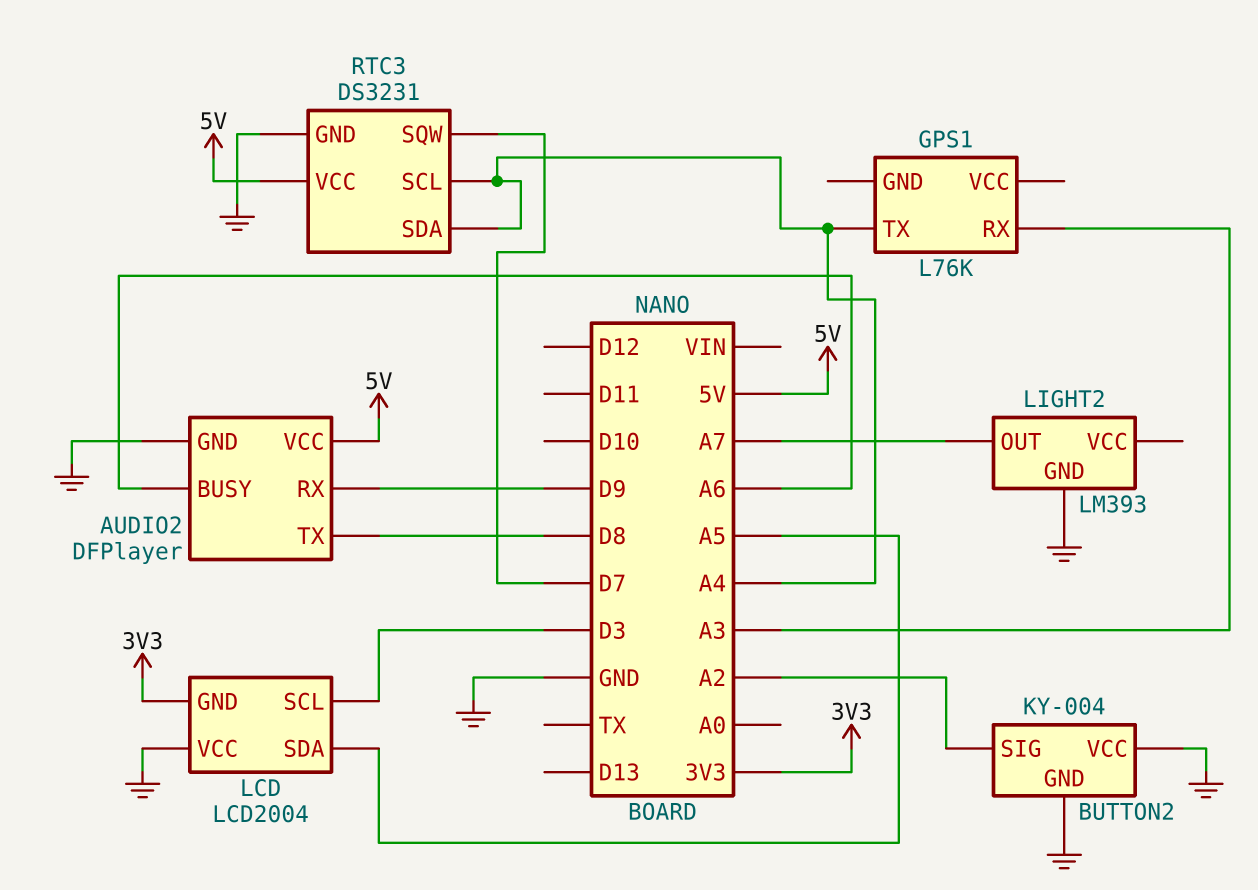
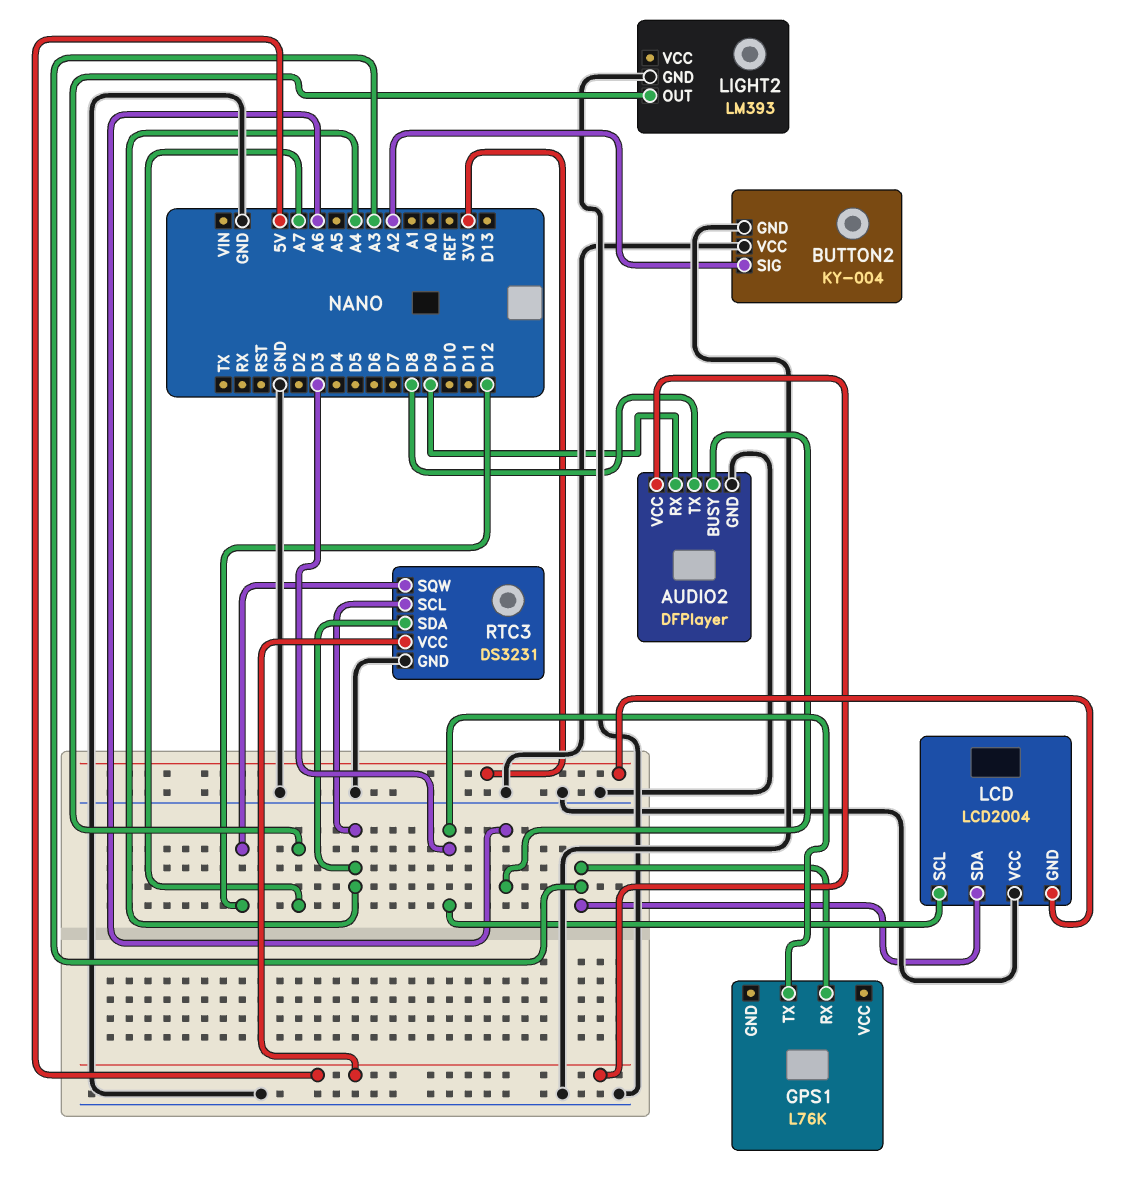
GPS1 pin TX: A4 -> D3
LCD pin SDA: A5 -> A3
RTC3 pin SQW: D7 -> D12

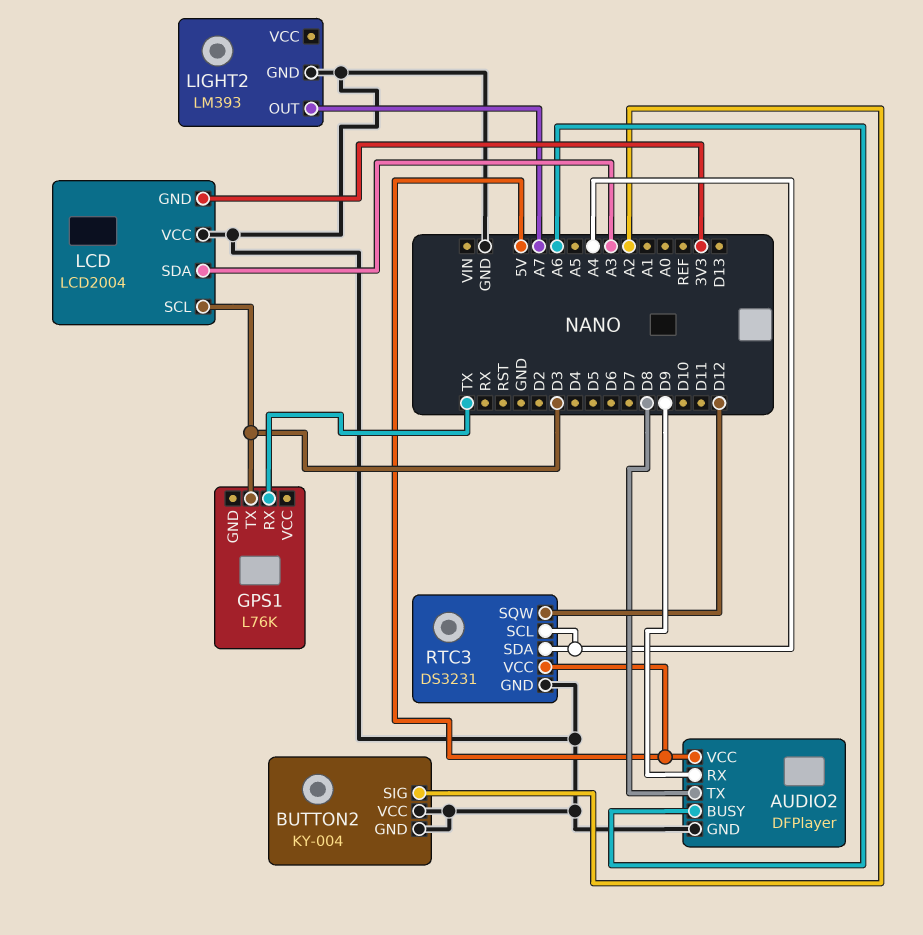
GPS1 pin RX: A3 -> TX

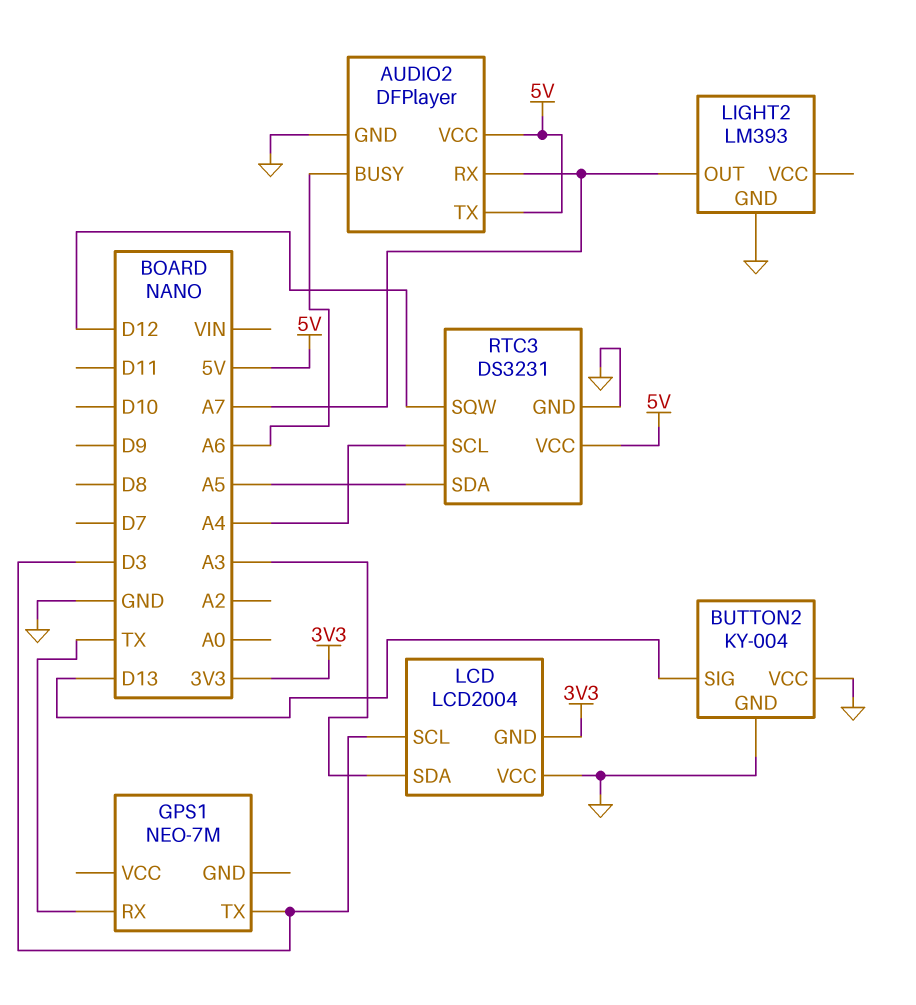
AUDIO2 pin RX: D9 -> A7
AUDIO2 pin TX: D8 -> 5V
BUTTON2 pin SIG: A2 -> D13
GPS1: L76K -> NEO-7M
RTC3 pin SDA: A4 -> A5

